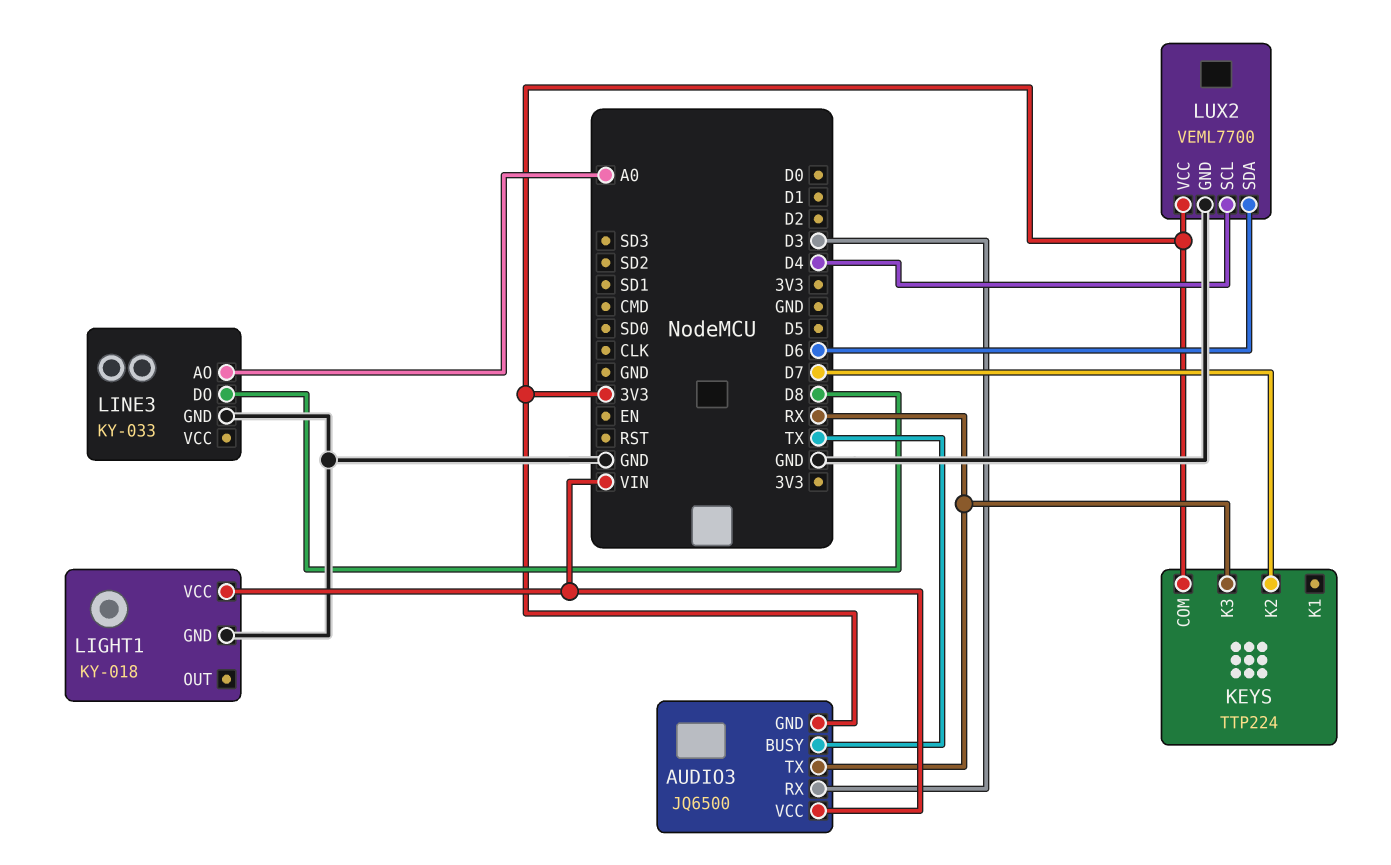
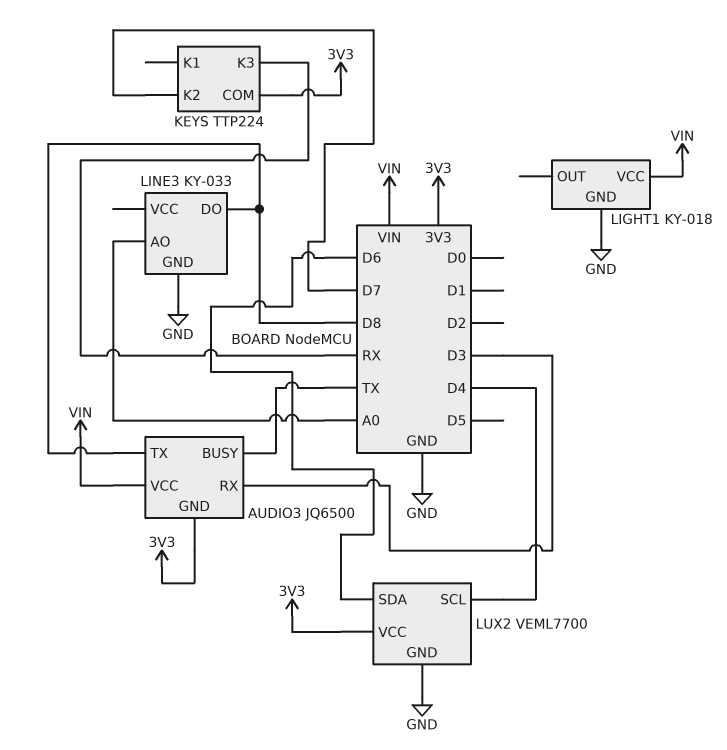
AUDIO3 pin TX: RX -> D8

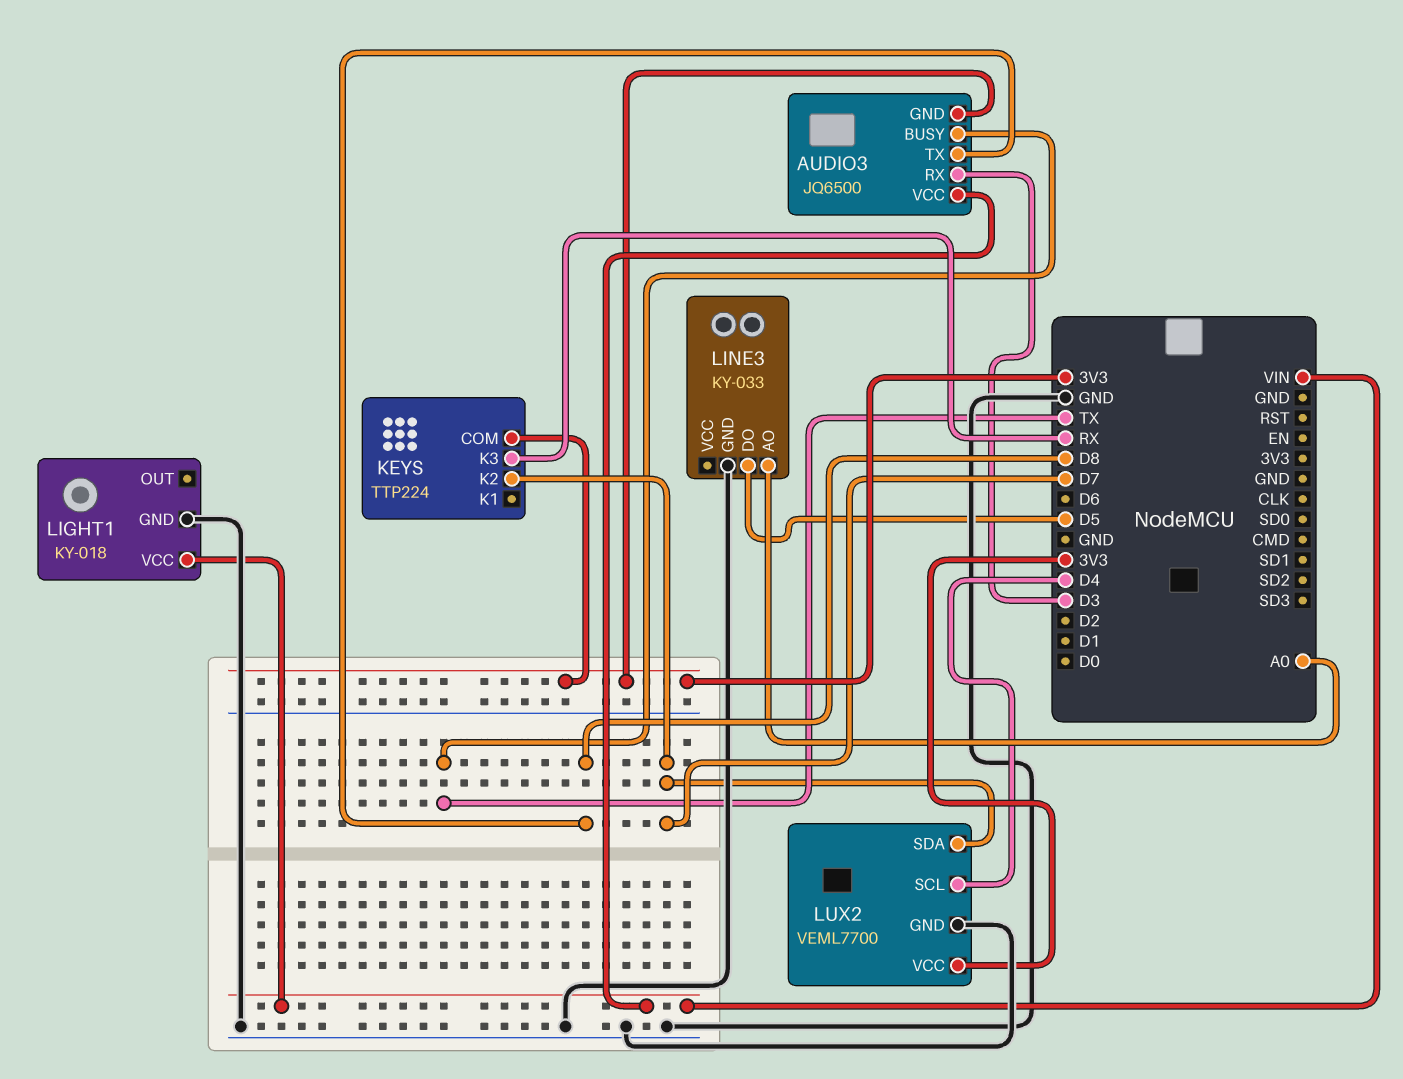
LINE3 pin DO: D8 -> D5
LUX2 pin SDA: D6 -> D7

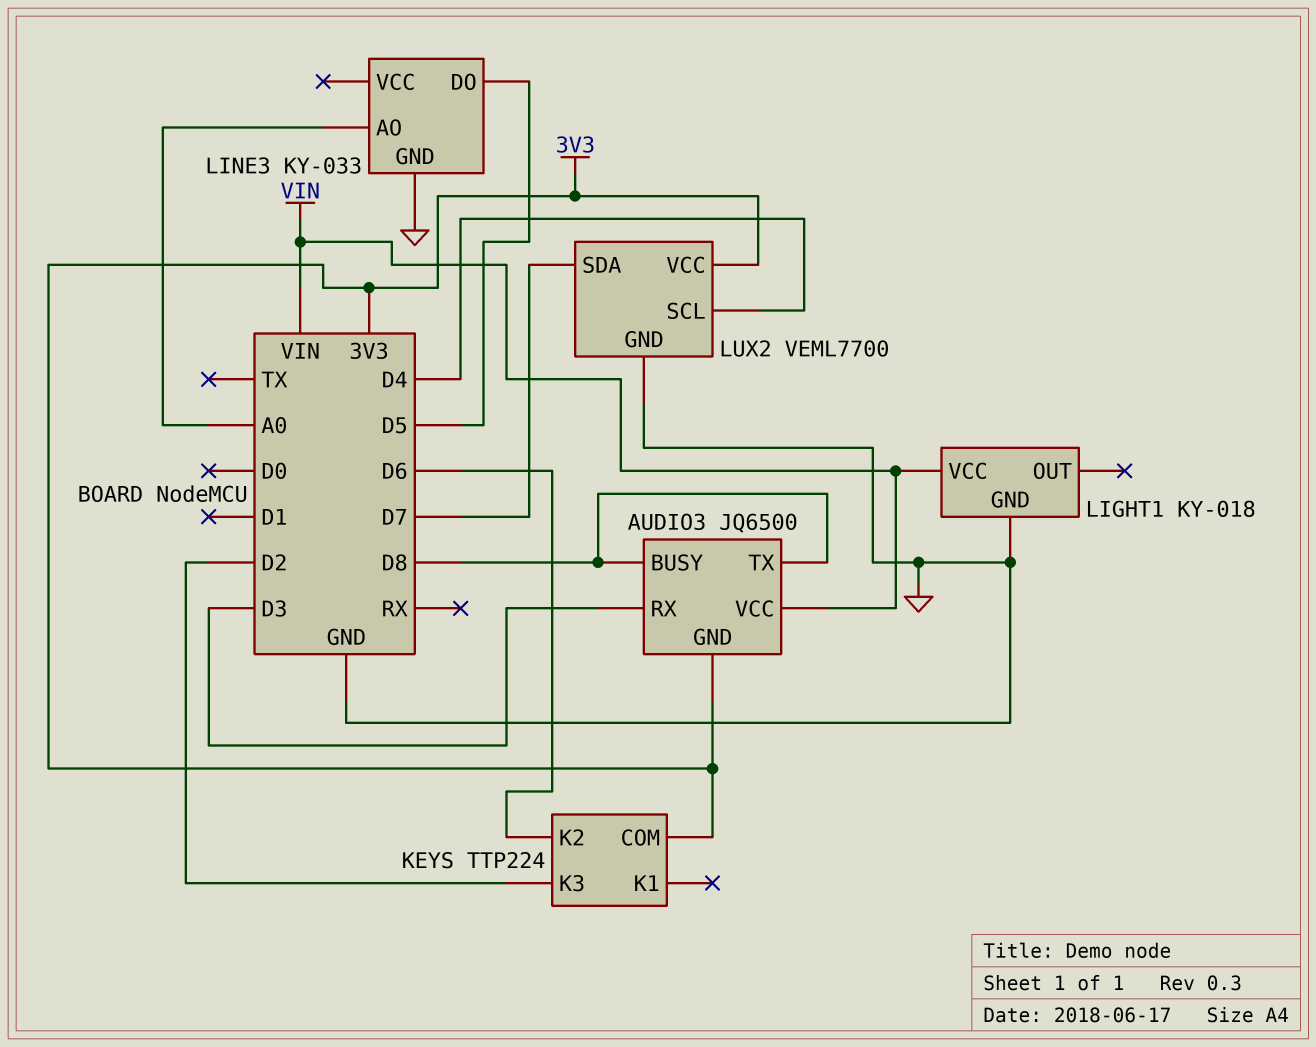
AUDIO3 pin BUSY: TX -> D8
KEYS pin K2: D7 -> D6
KEYS pin K3: RX -> D2

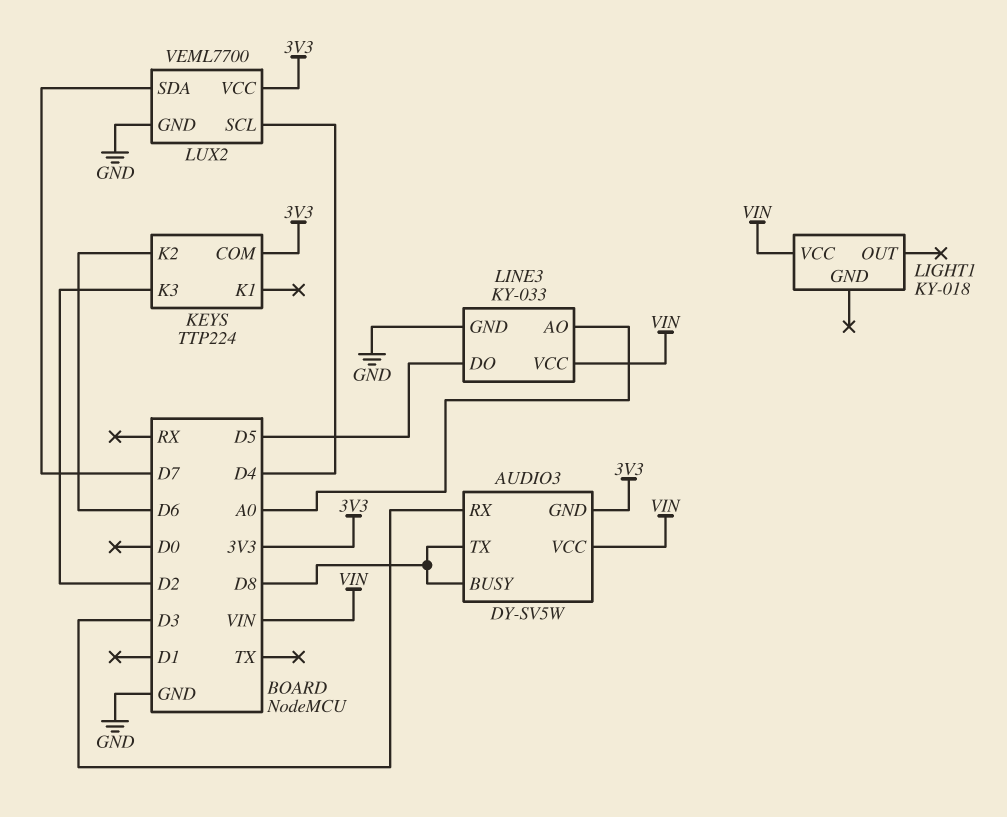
AUDIO3: JQ6500 -> DY-SV5W
LIGHT1 pin GND: GND -> none
LINE3 pin VCC: none -> VIN

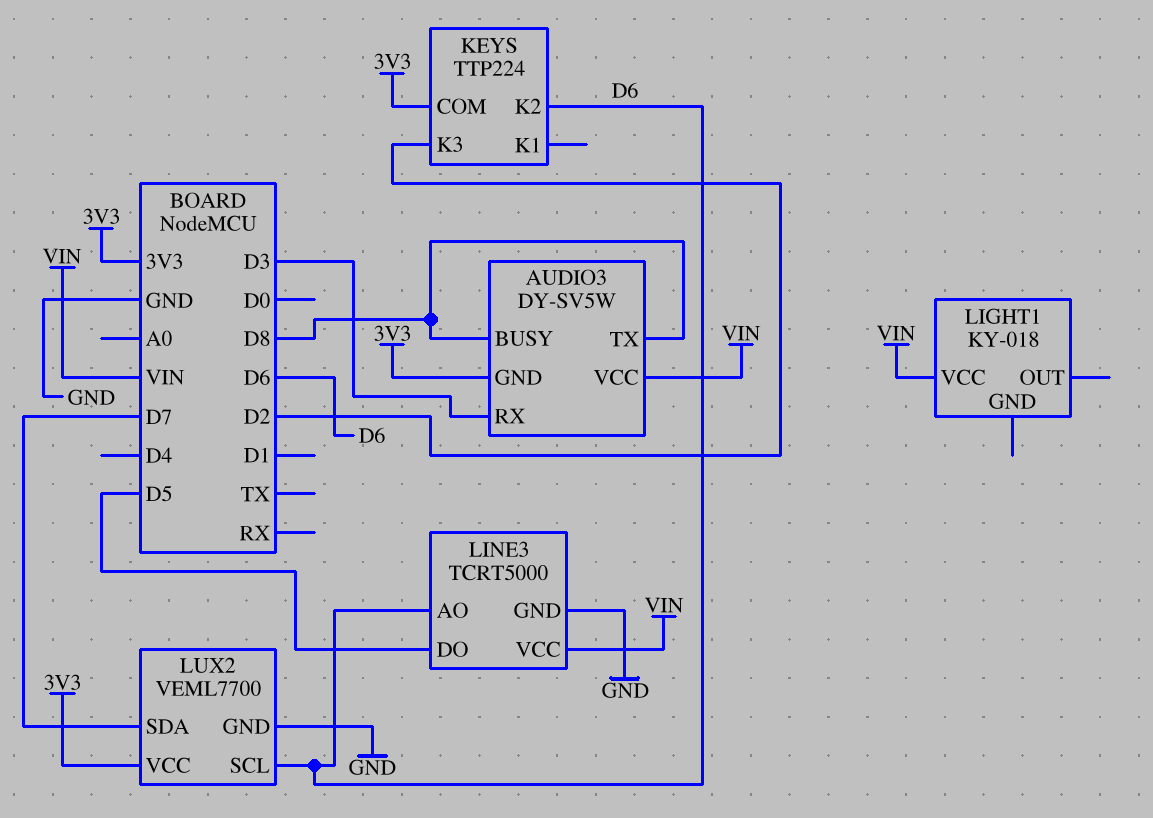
LINE3: KY-033 -> TCRT5000
LINE3 pin AO: A0 -> D6
LUX2 pin SCL: D4 -> D6

